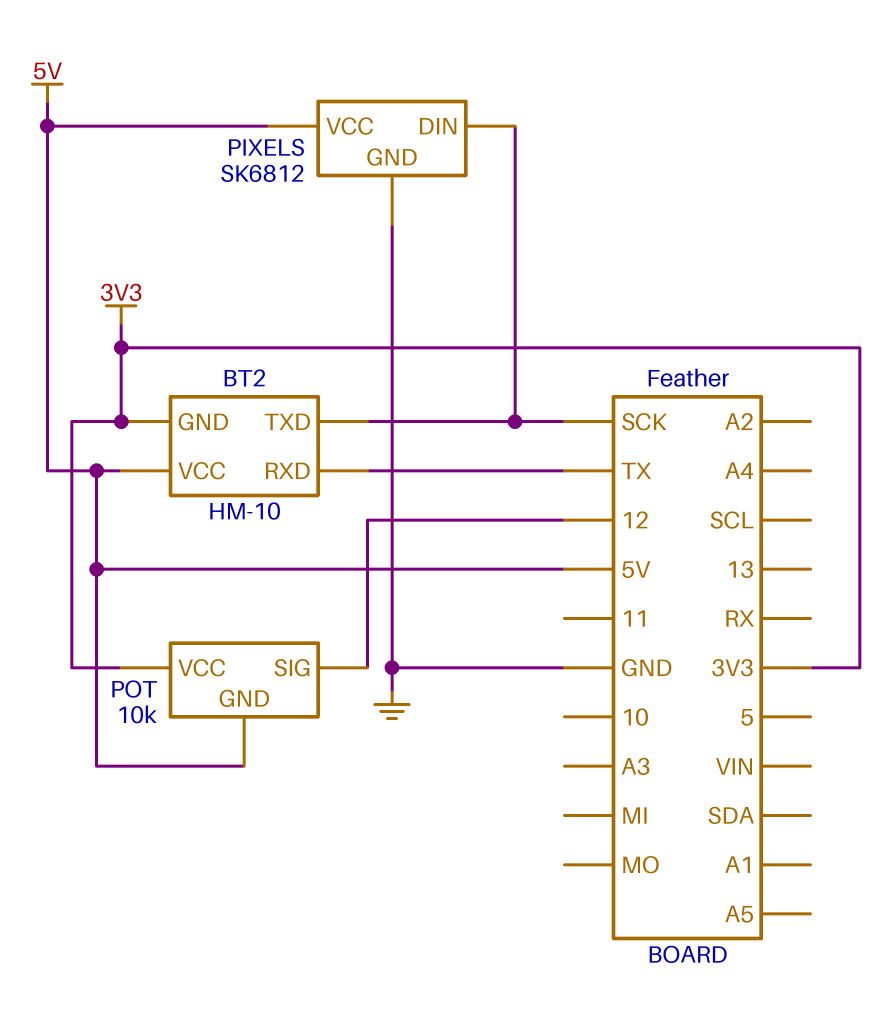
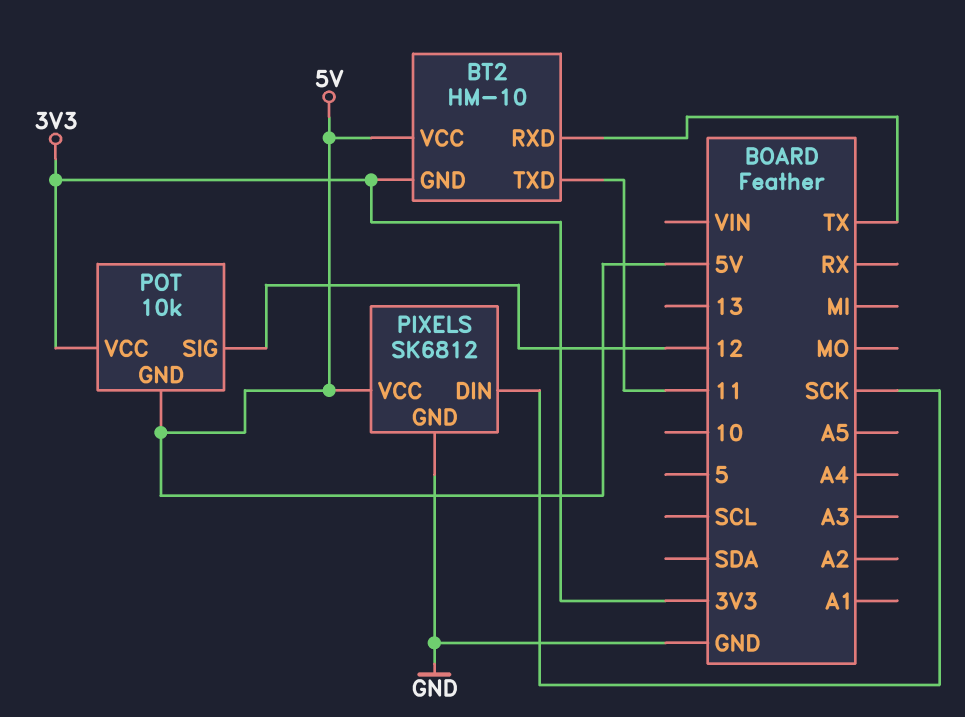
BT2 pin TXD: SCK -> 11

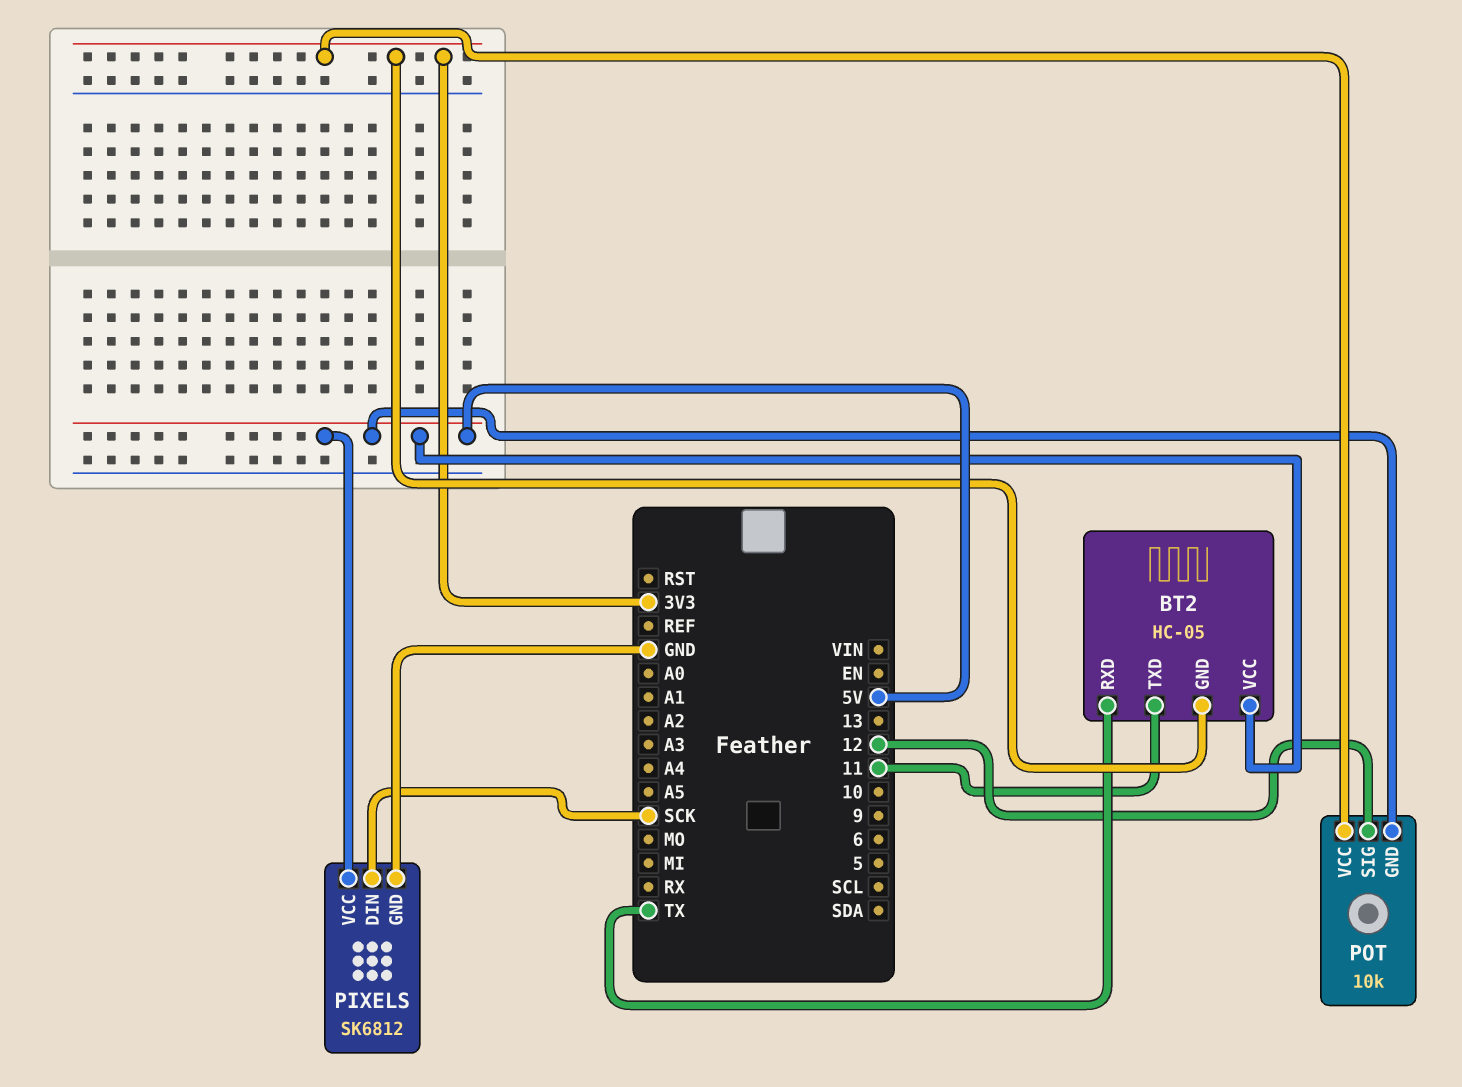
BT2: HM-10 -> HC-05

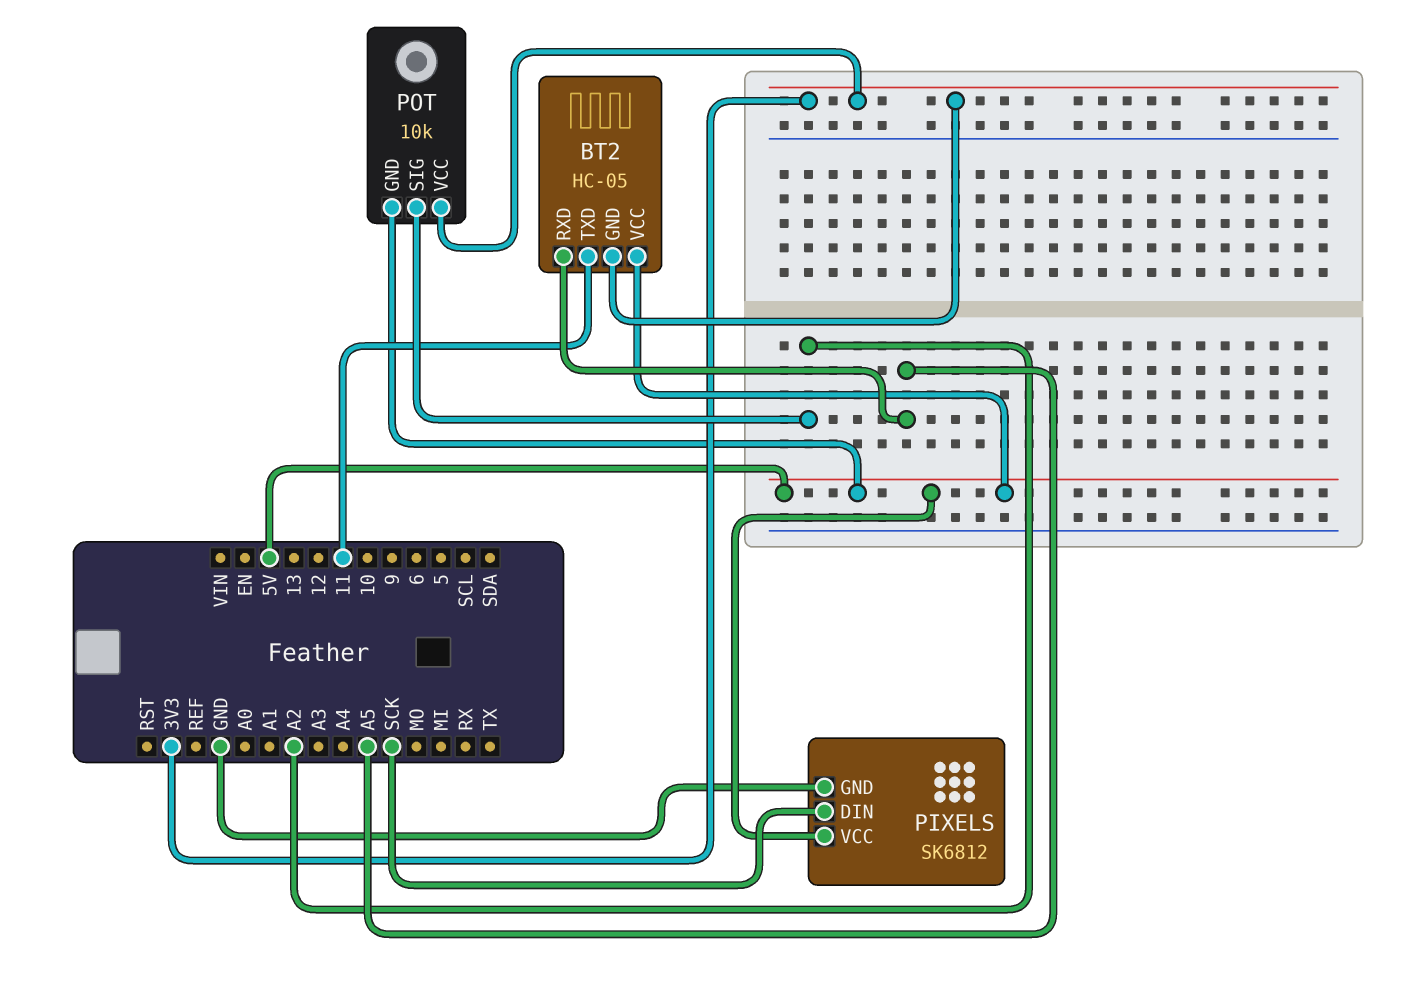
BT2 pin RXD: TX -> A5
POT pin SIG: 12 -> A2

